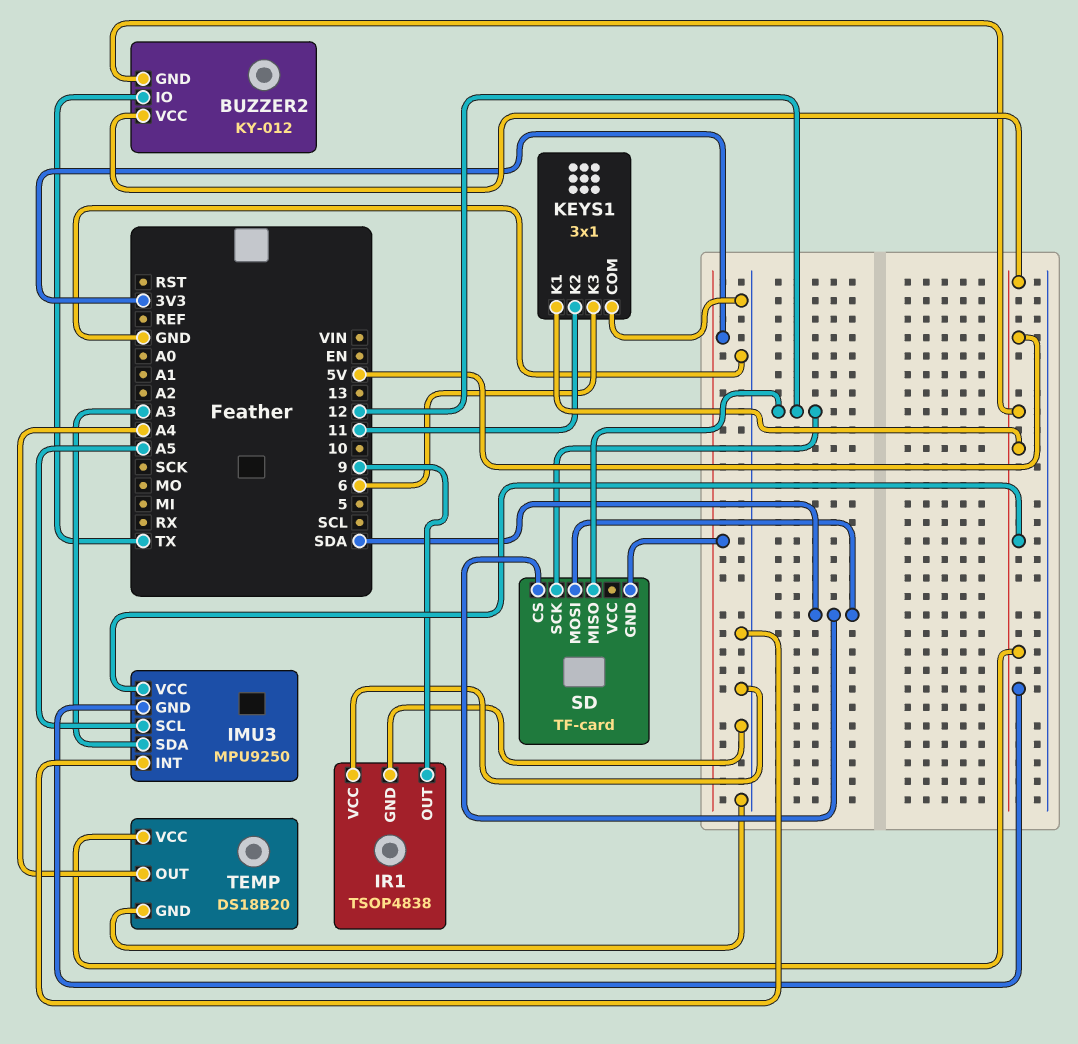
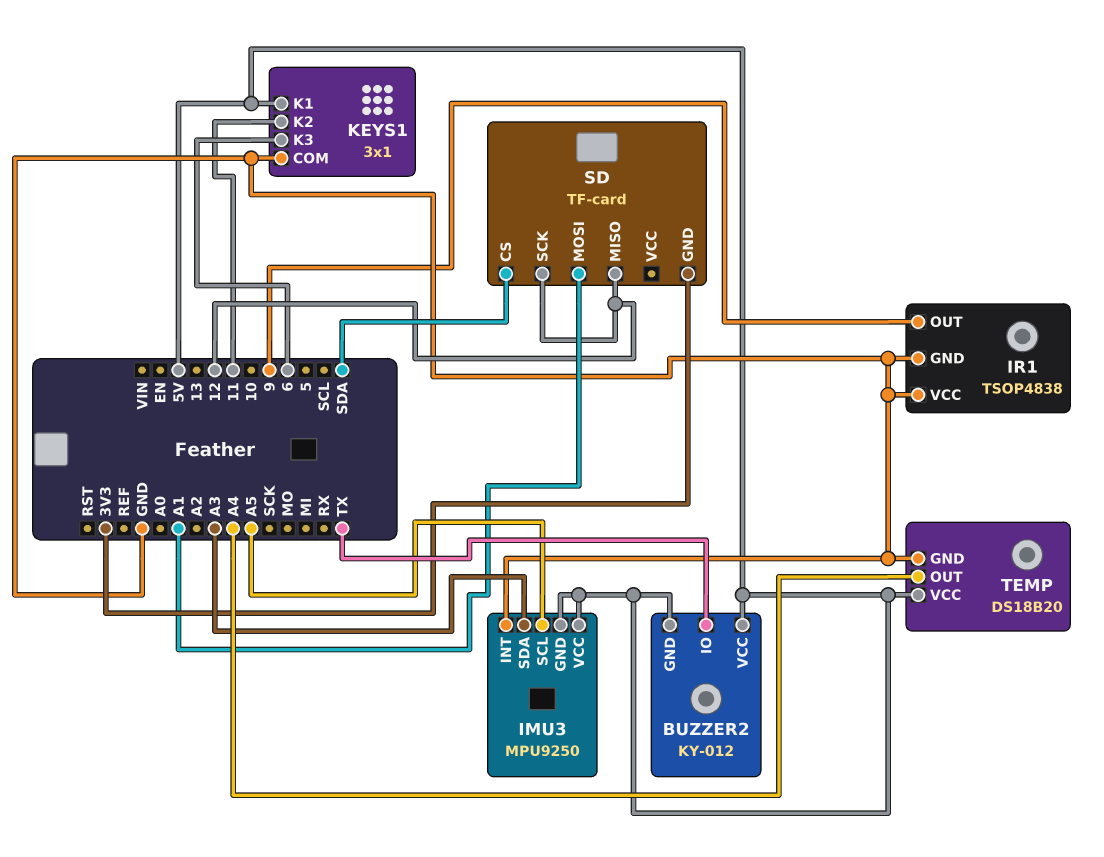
SD pin MOSI: SDA -> A1

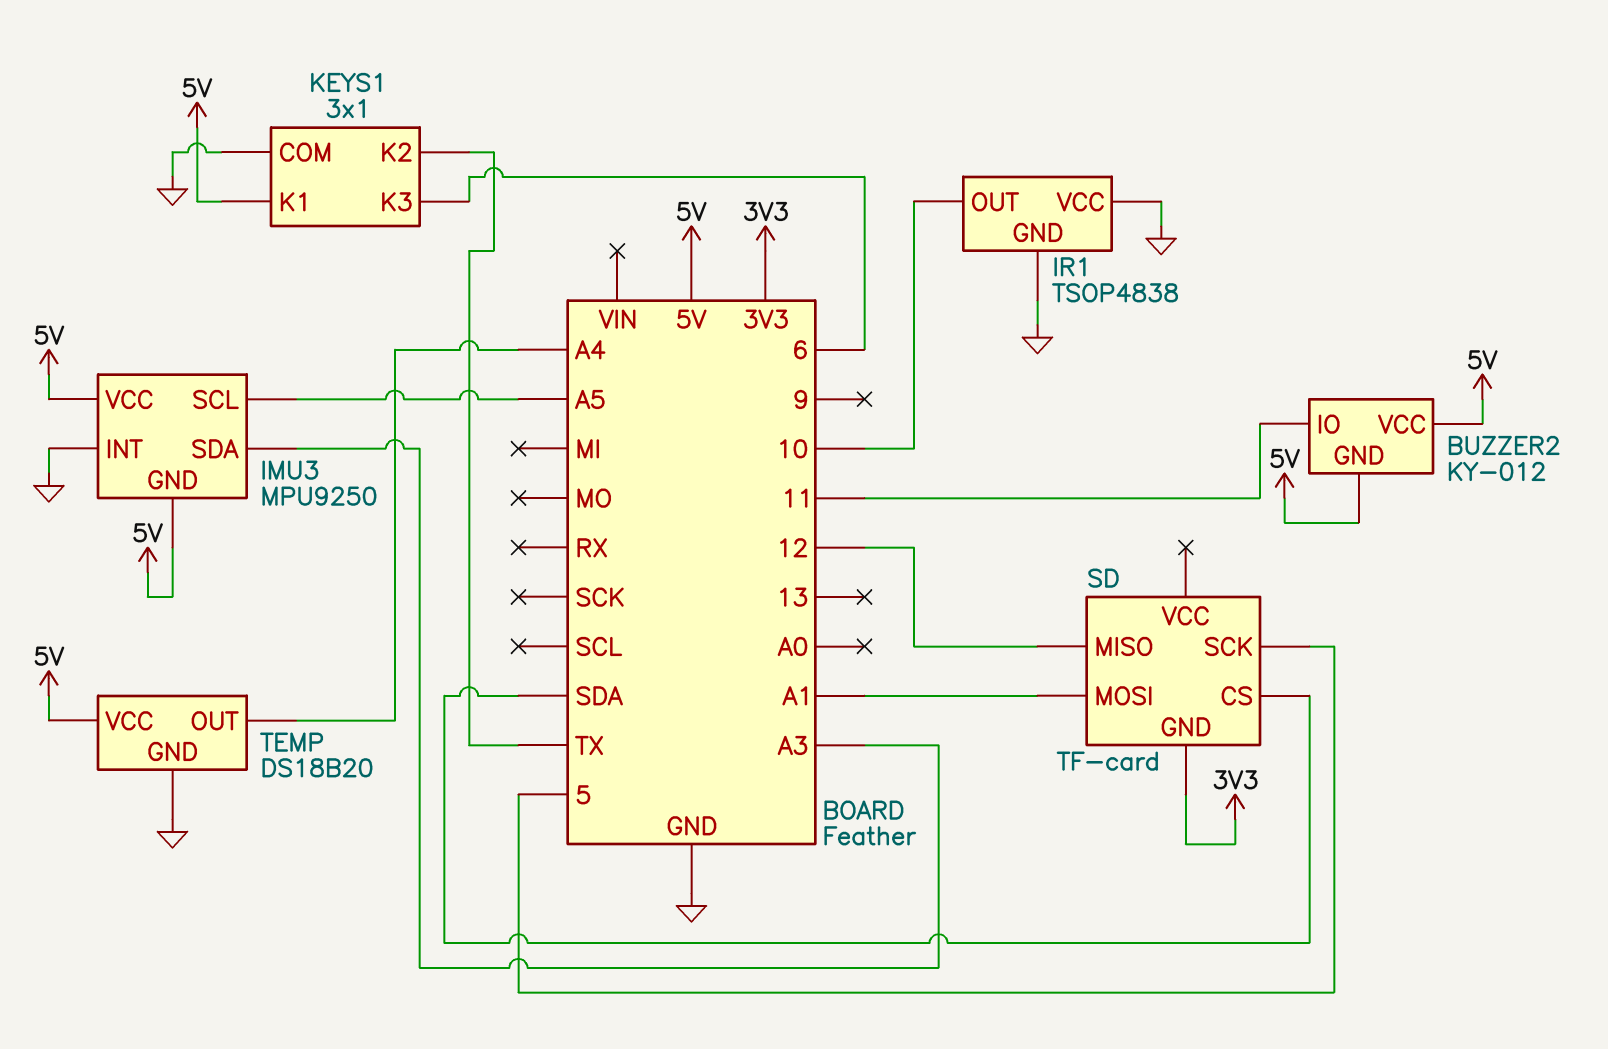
BUZZER2 pin IO: TX -> 11
IR1 pin OUT: 9 -> 10
KEYS1 pin K2: 11 -> TX
SD pin SCK: 12 -> 5

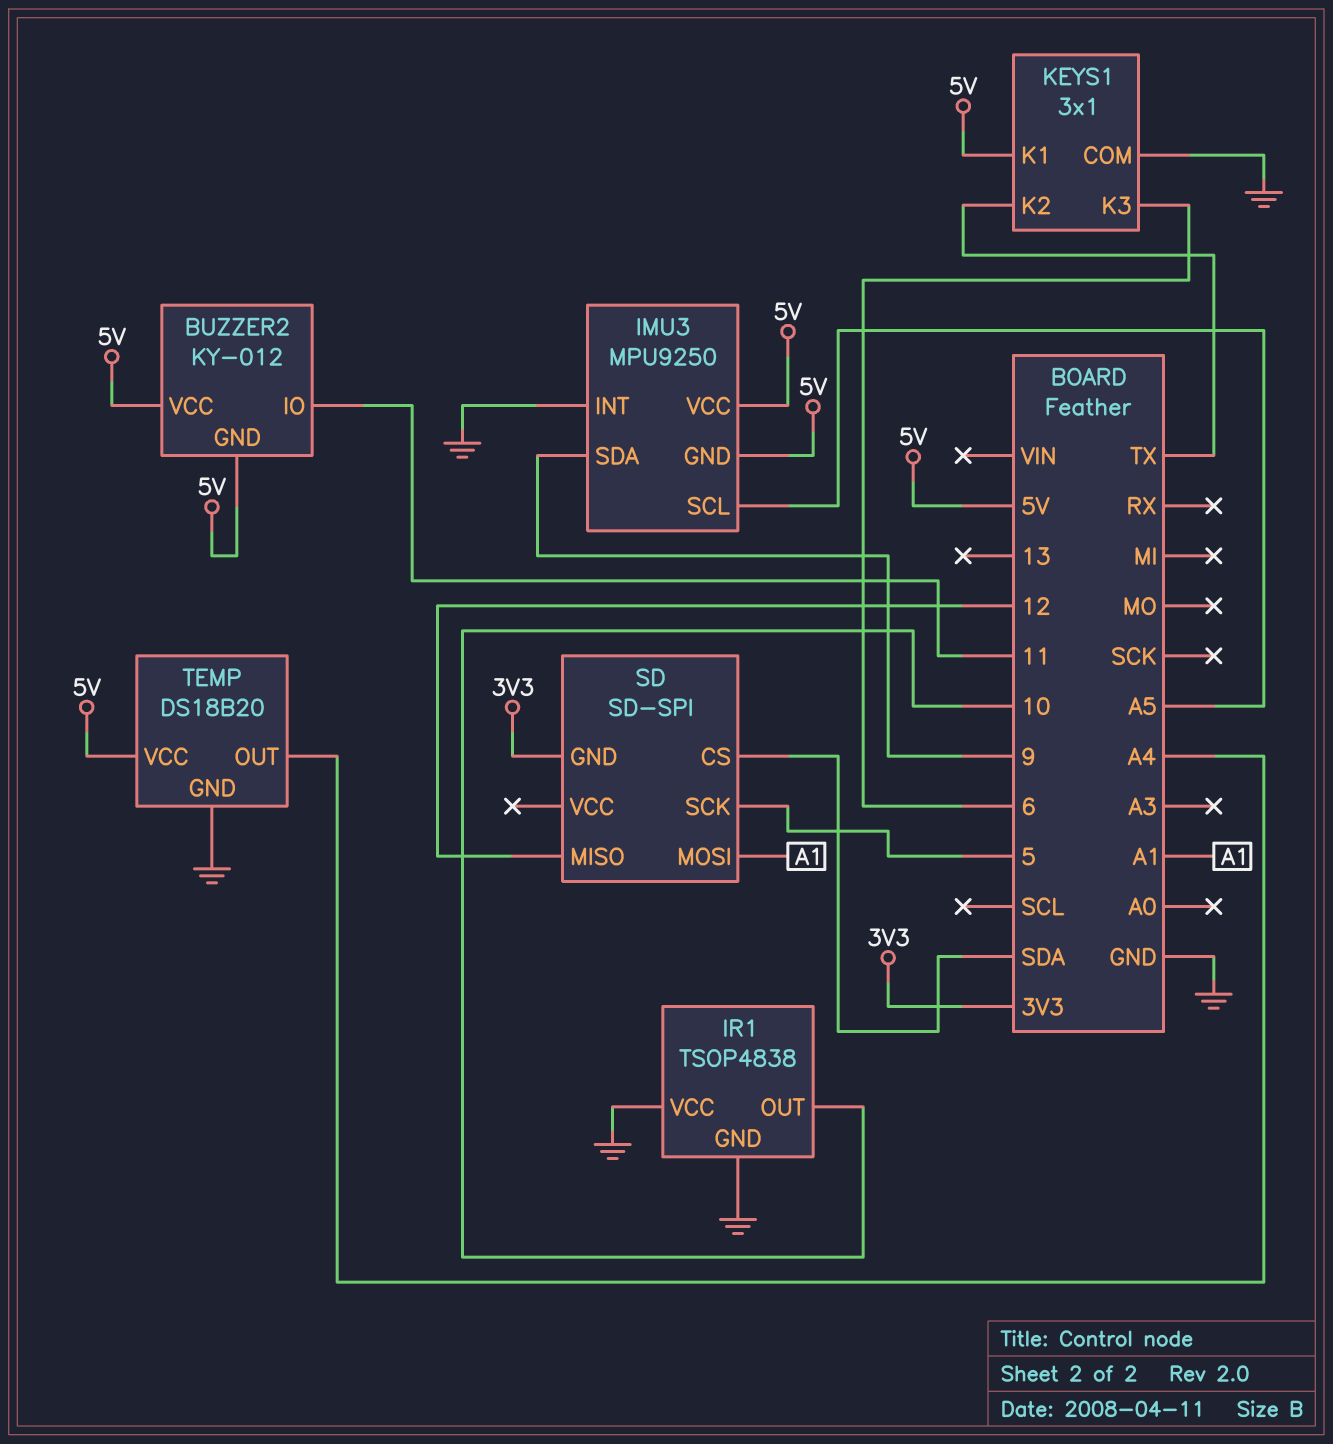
IMU3 pin SDA: A3 -> 9
SD: TF-card -> SD-SPI

